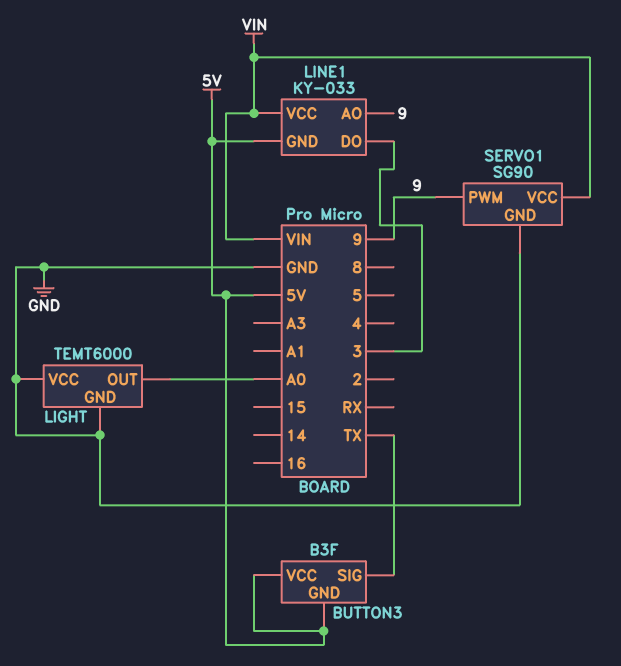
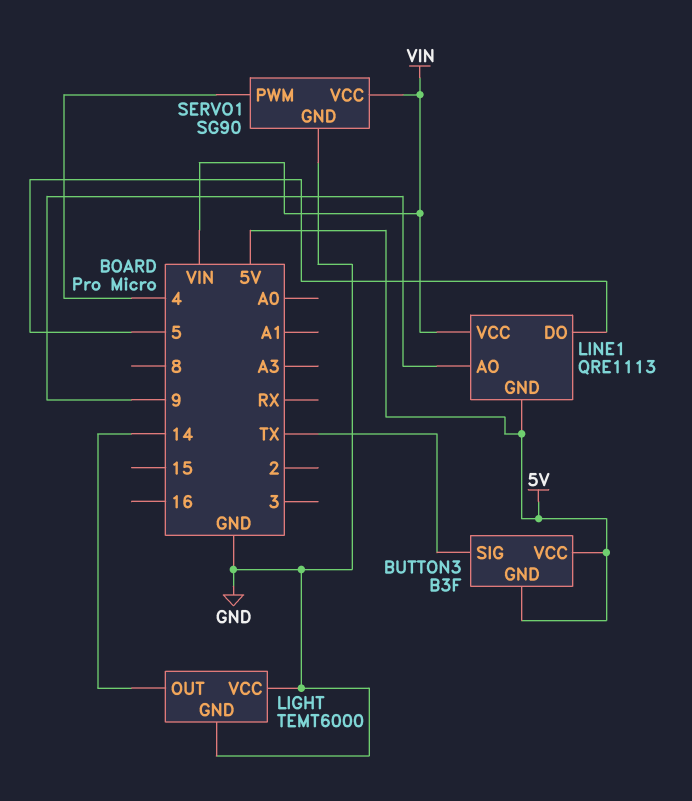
LIGHT pin OUT: A0 -> 14
LINE1: KY-033 -> QRE1113
LINE1 pin DO: 3 -> 5
SERVO1 pin PWM: 9 -> 4

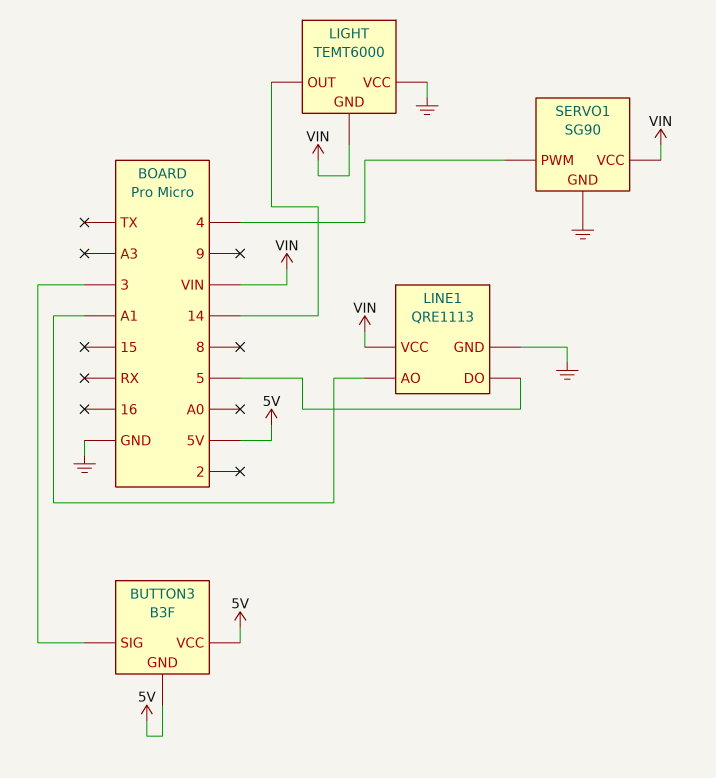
BUTTON3 pin SIG: TX -> 3
LIGHT pin GND: GND -> VIN
LINE1 pin AO: 9 -> A1
LINE1 pin GND: 5V -> GND

